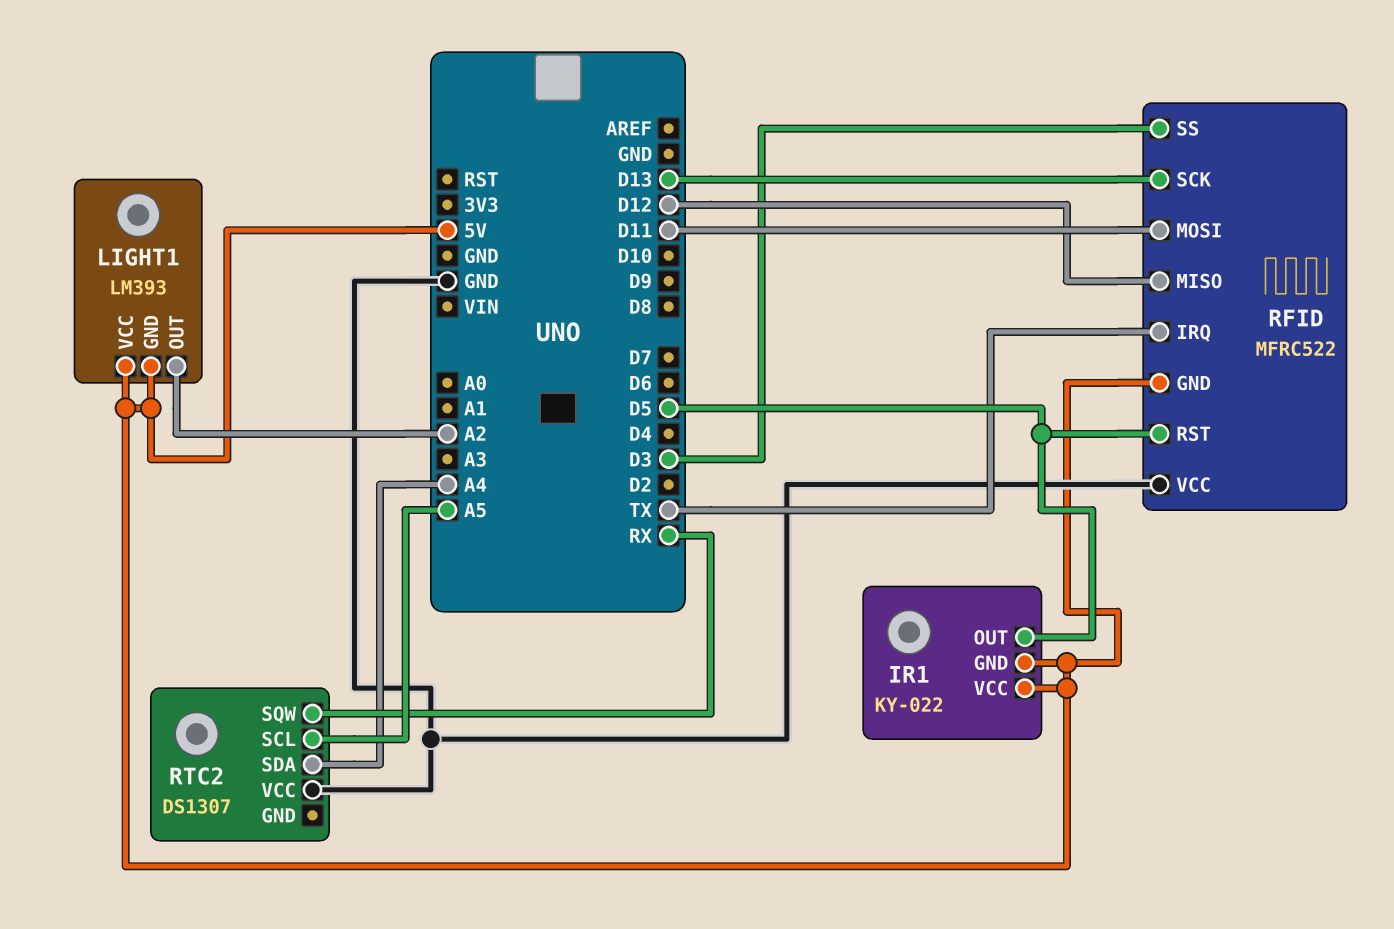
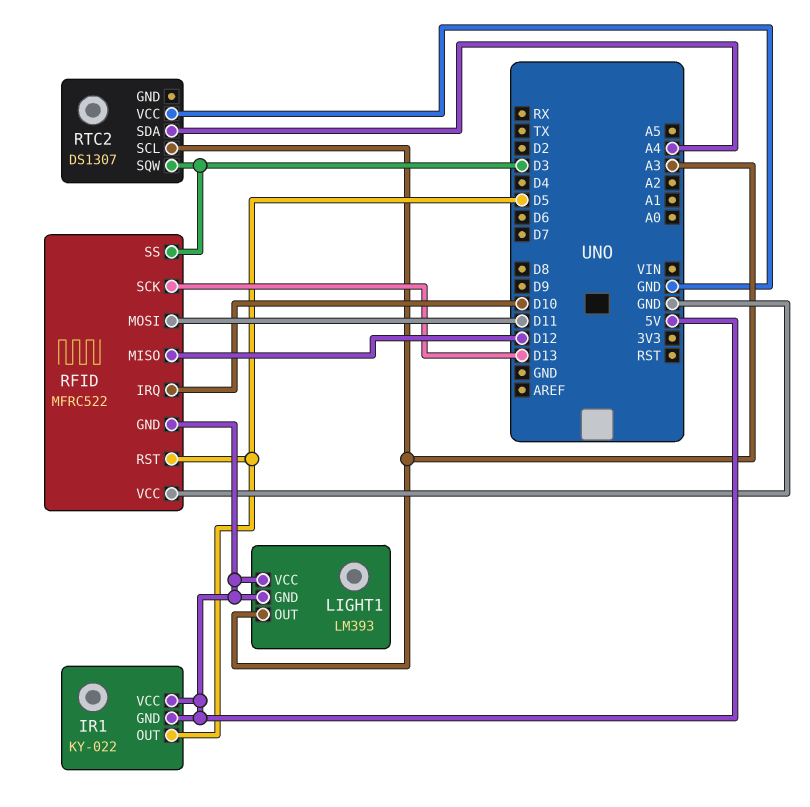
LIGHT1 pin OUT: A2 -> A3
RFID pin IRQ: TX -> D10
RTC2 pin SCL: A5 -> A3
RTC2 pin SQW: RX -> D3

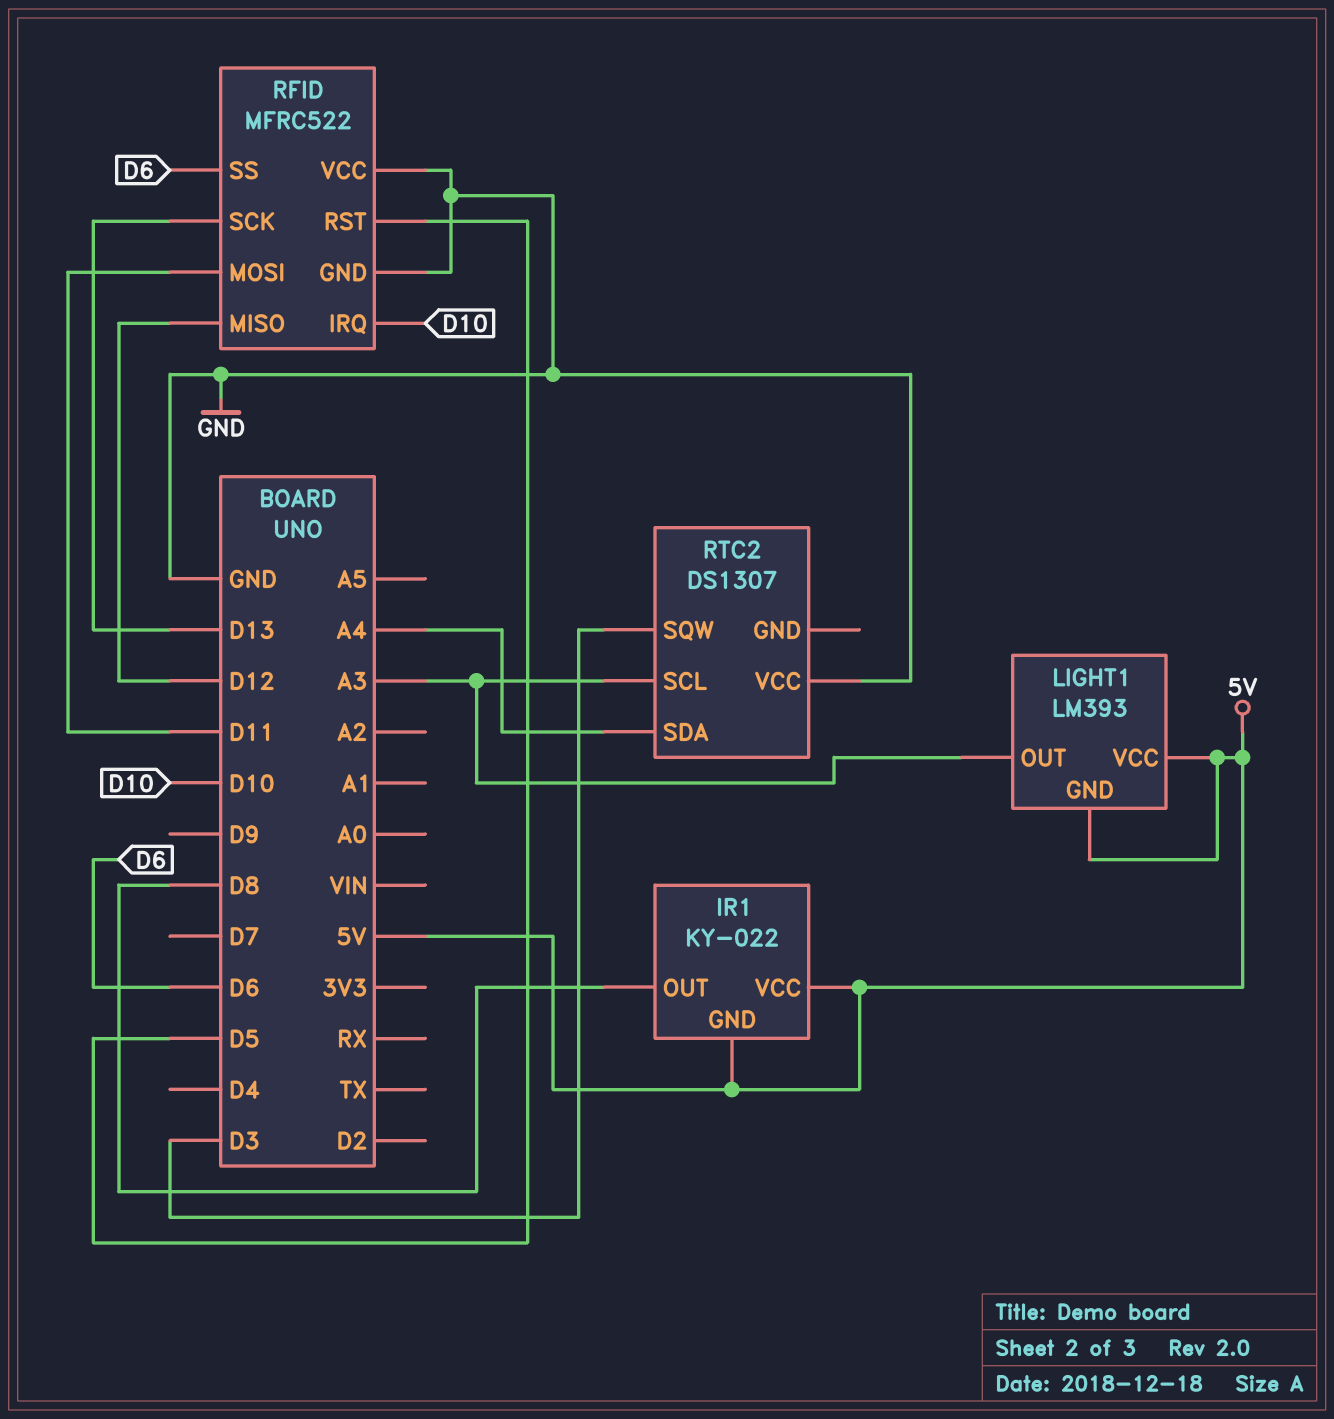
IR1 pin OUT: D5 -> D8
RFID pin GND: 5V -> GND
RFID pin SS: D3 -> D6

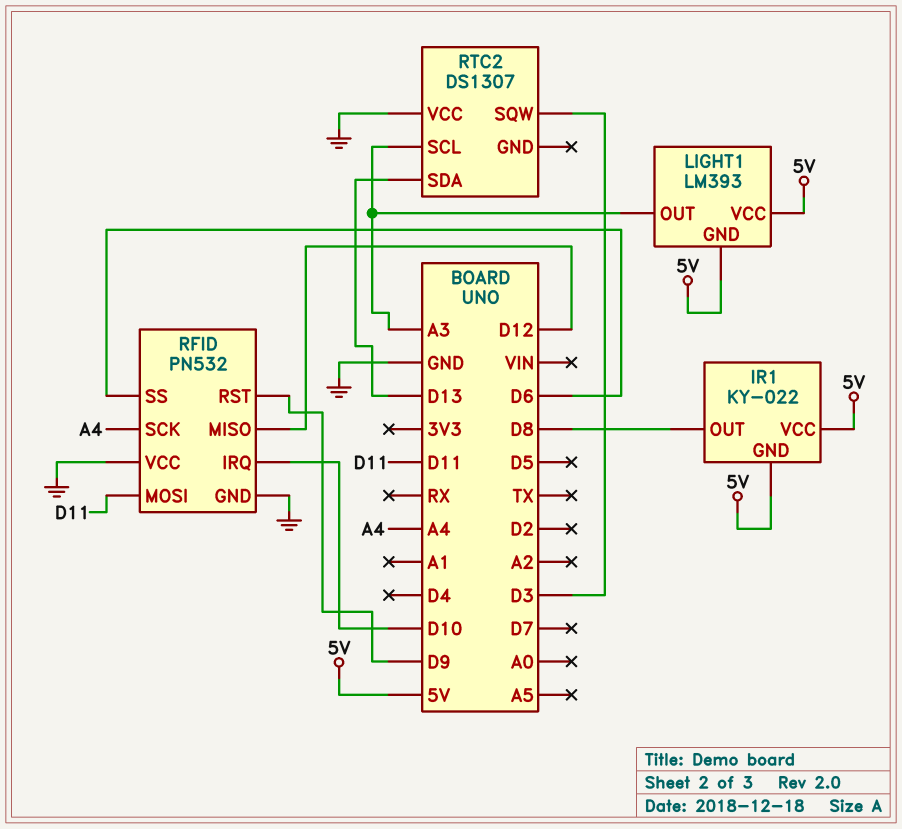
RFID: MFRC522 -> PN532
RFID pin RST: D5 -> D9
RFID pin SCK: D13 -> A4
RTC2 pin SDA: A4 -> D13

